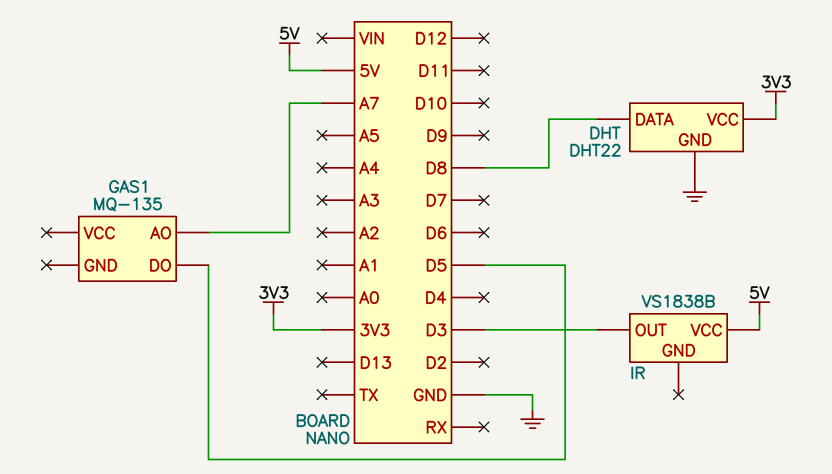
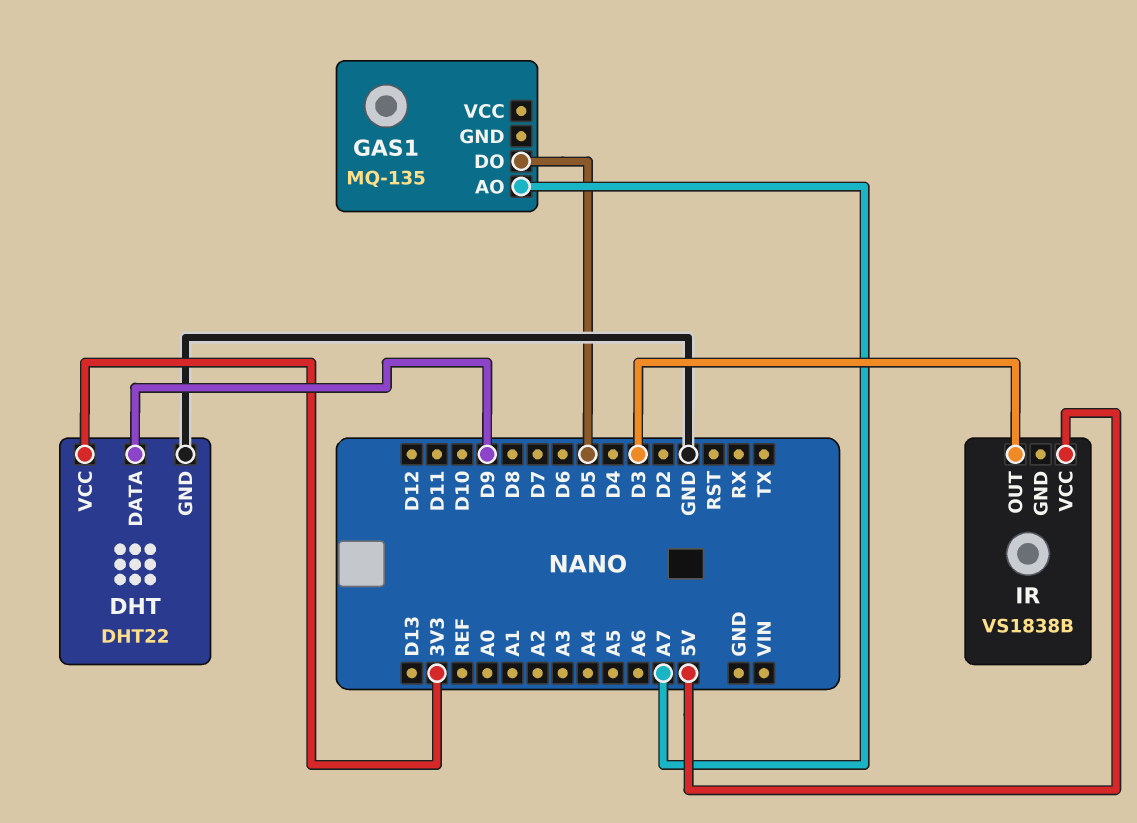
DHT pin DATA: D8 -> D9

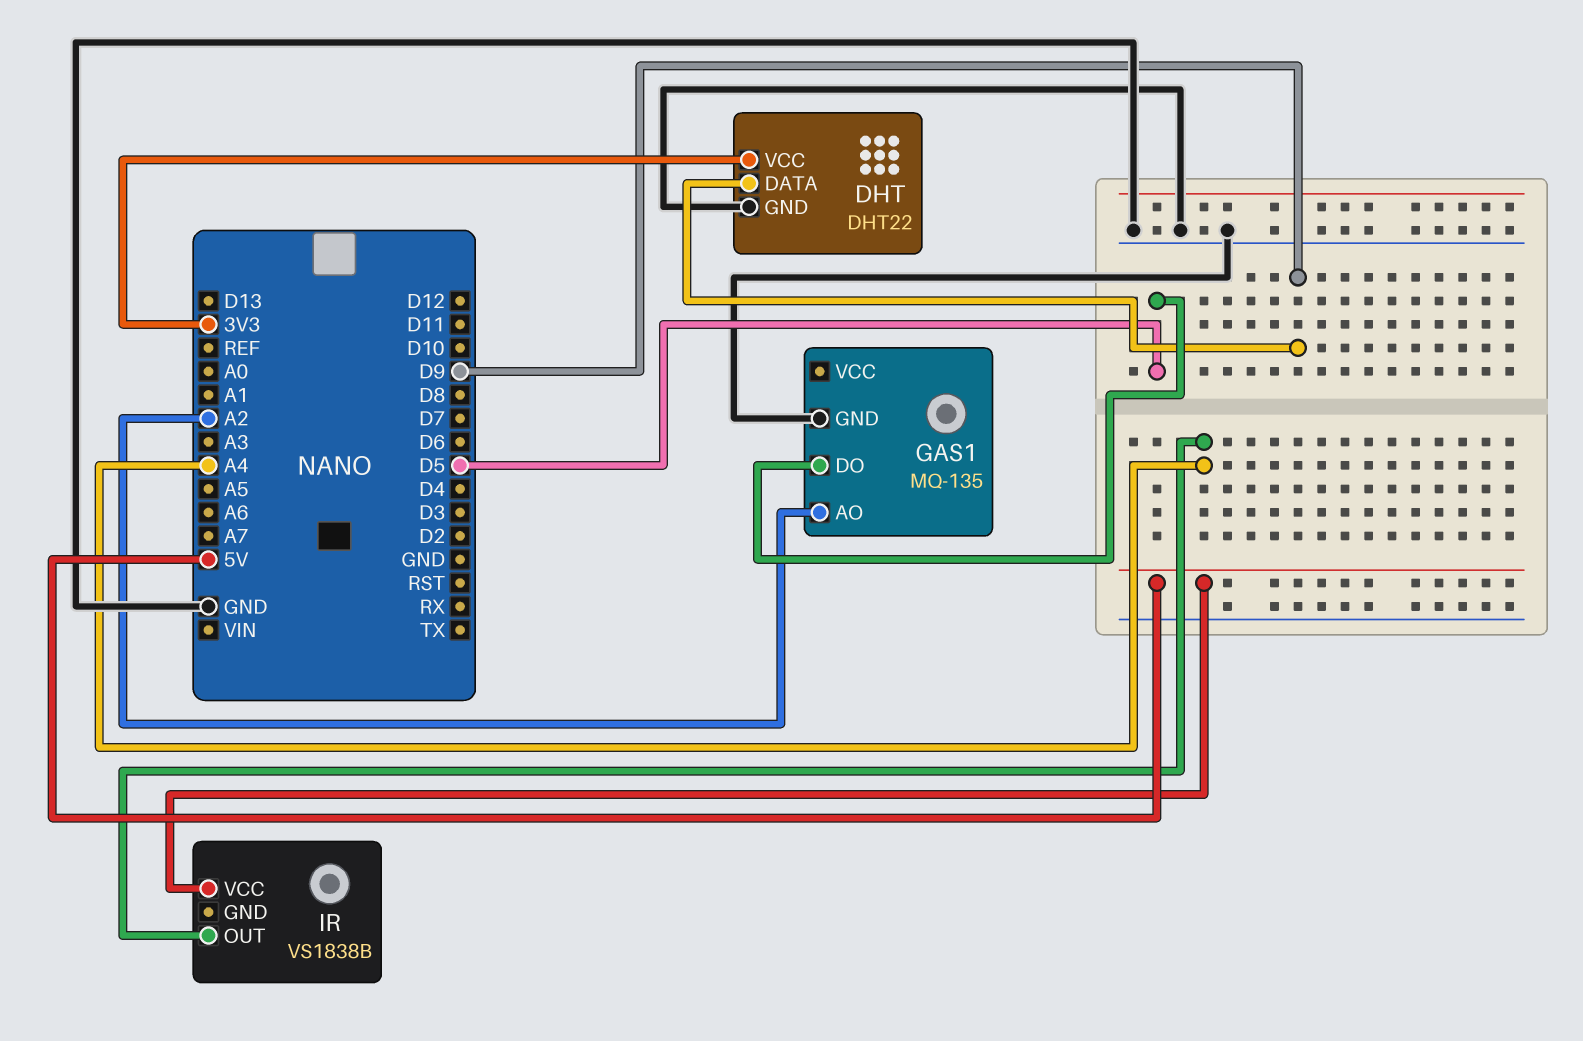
GAS1 pin AO: A7 -> A2
GAS1 pin GND: none -> GND
IR pin OUT: D3 -> A4

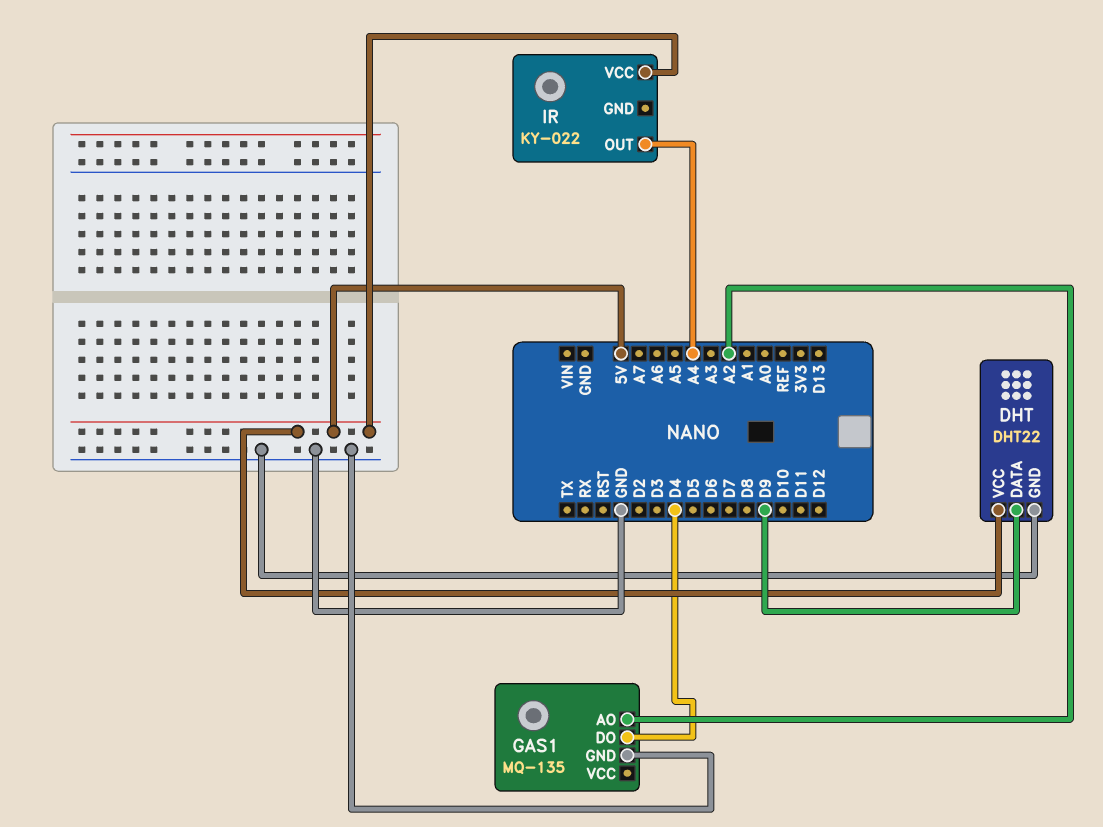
DHT pin VCC: 3V3 -> 5V
GAS1 pin DO: D5 -> D4
IR: VS1838B -> KY-022

